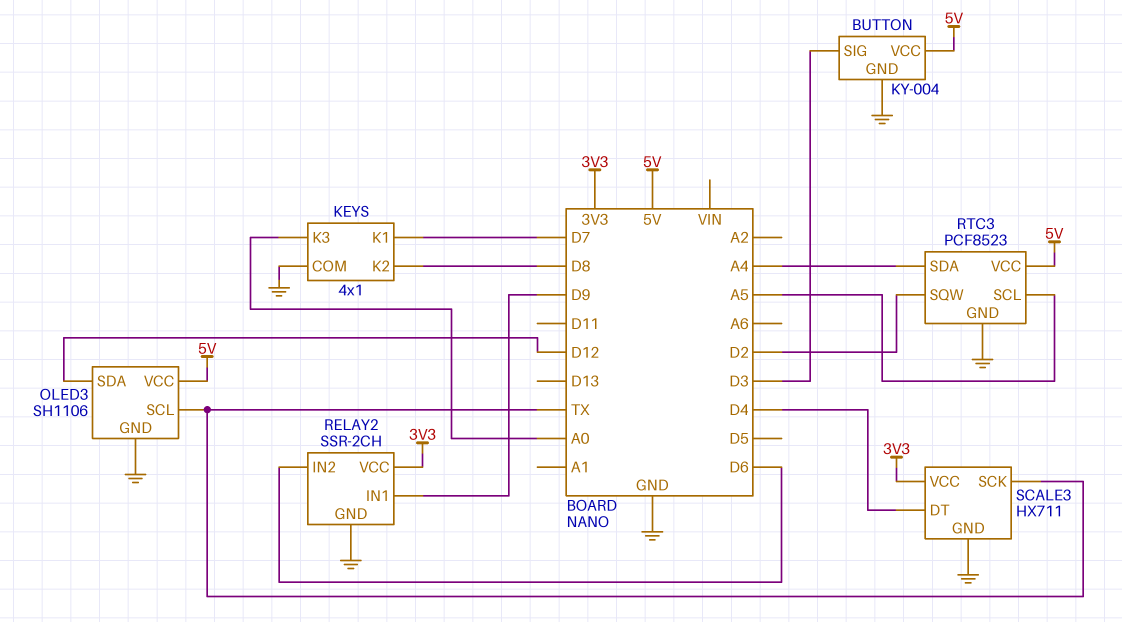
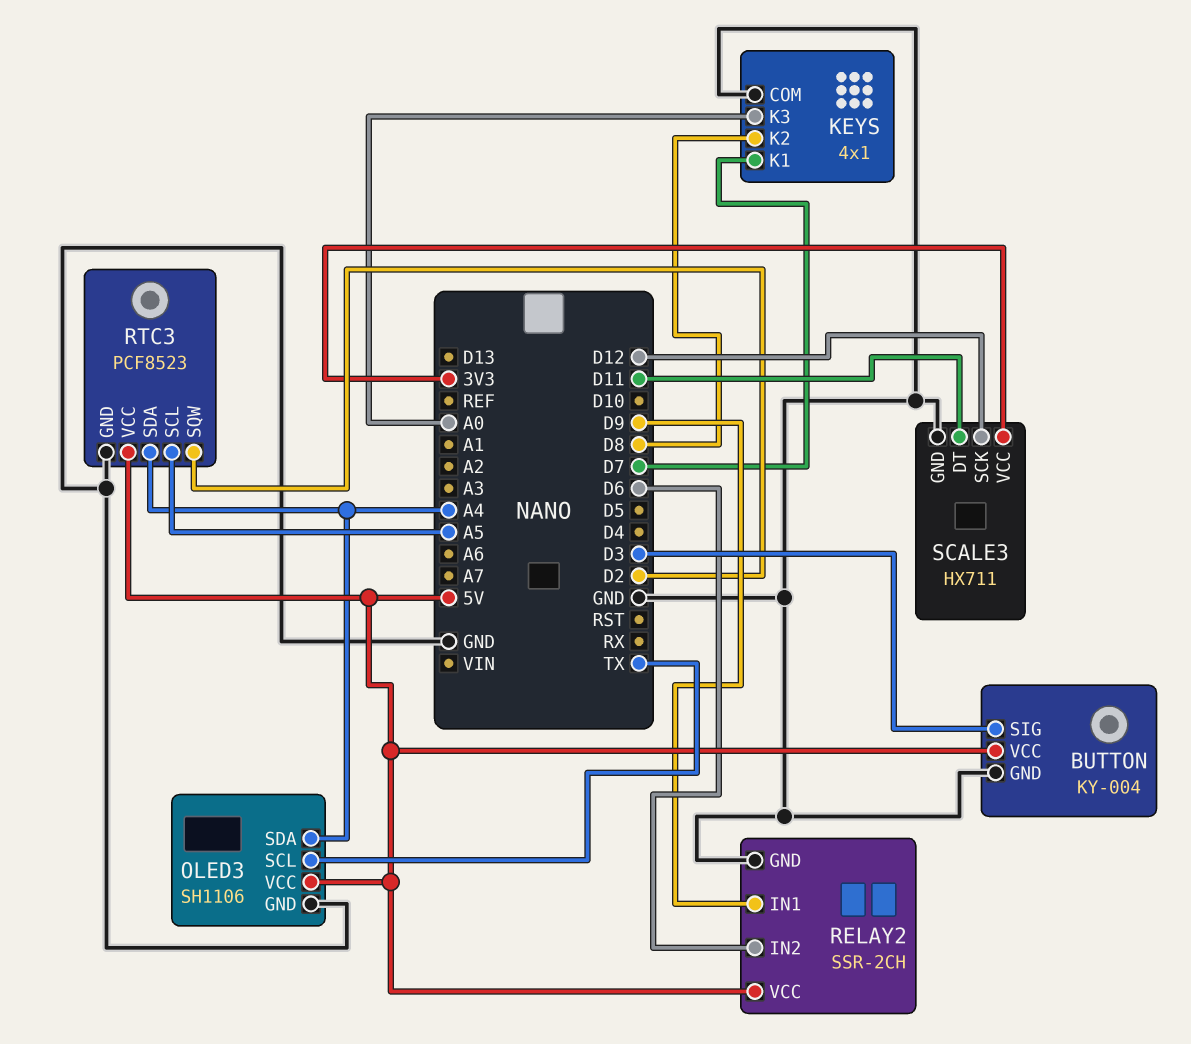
OLED3 pin SDA: D12 -> A4
RELAY2 pin VCC: 3V3 -> 5V
SCALE3 pin DT: D4 -> D11
SCALE3 pin SCK: TX -> D12

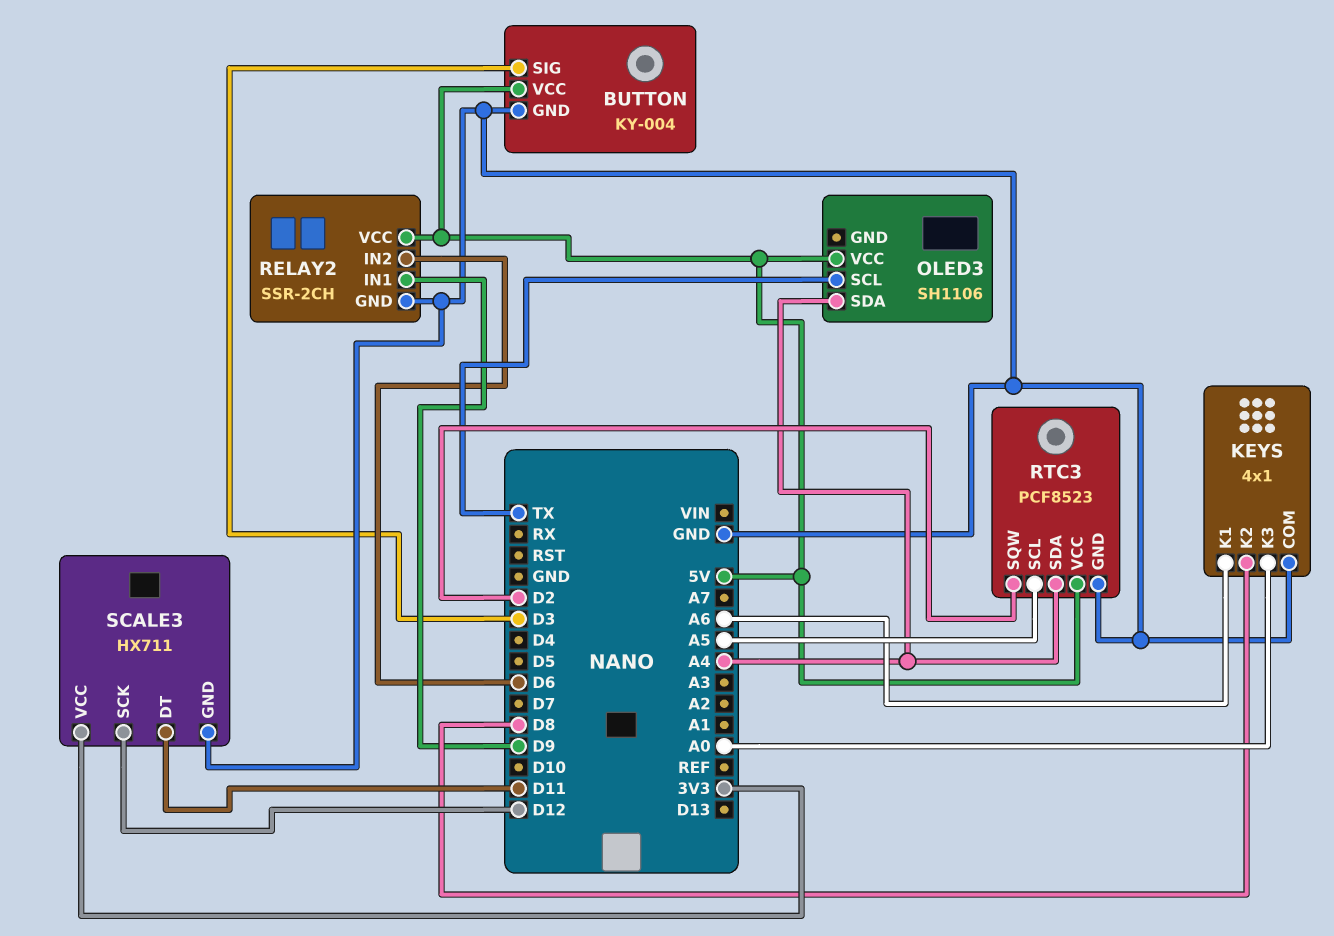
KEYS pin K1: D7 -> A6
OLED3 pin GND: GND -> none

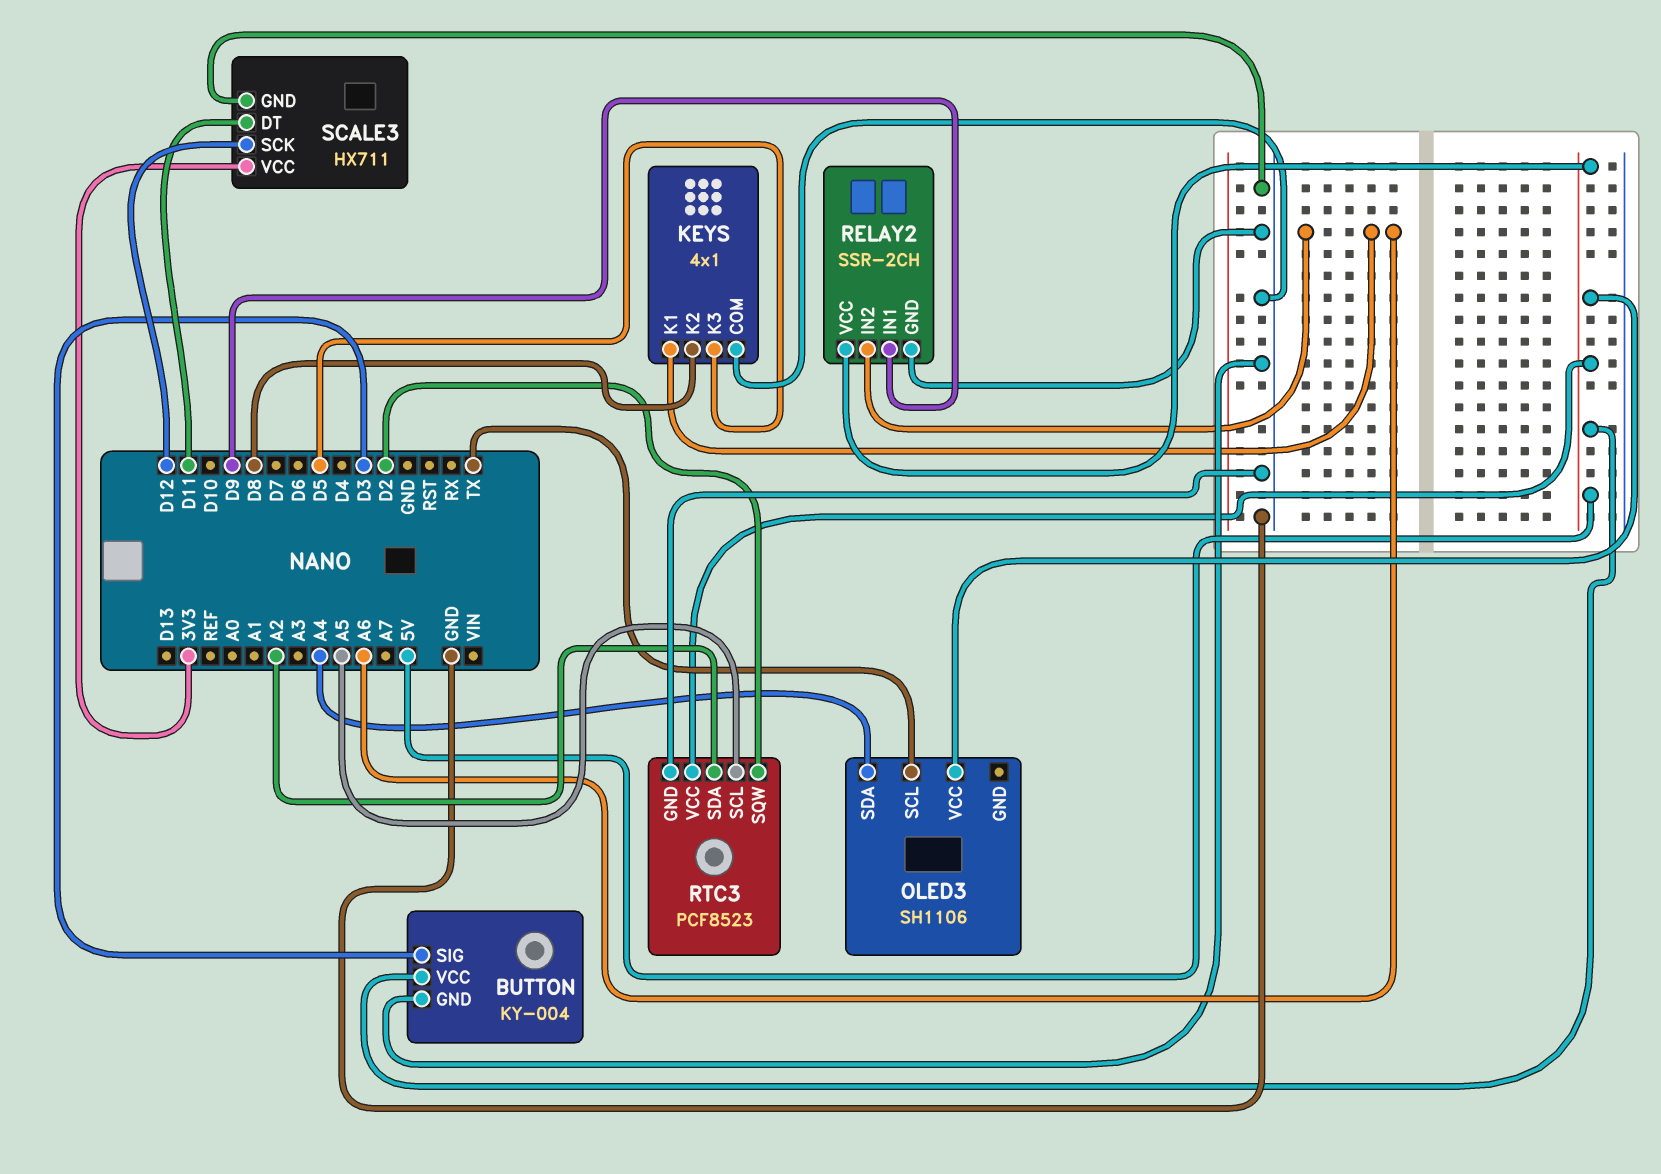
KEYS pin K3: A0 -> D5
RELAY2 pin IN2: D6 -> A6
RTC3 pin SDA: A4 -> A2

